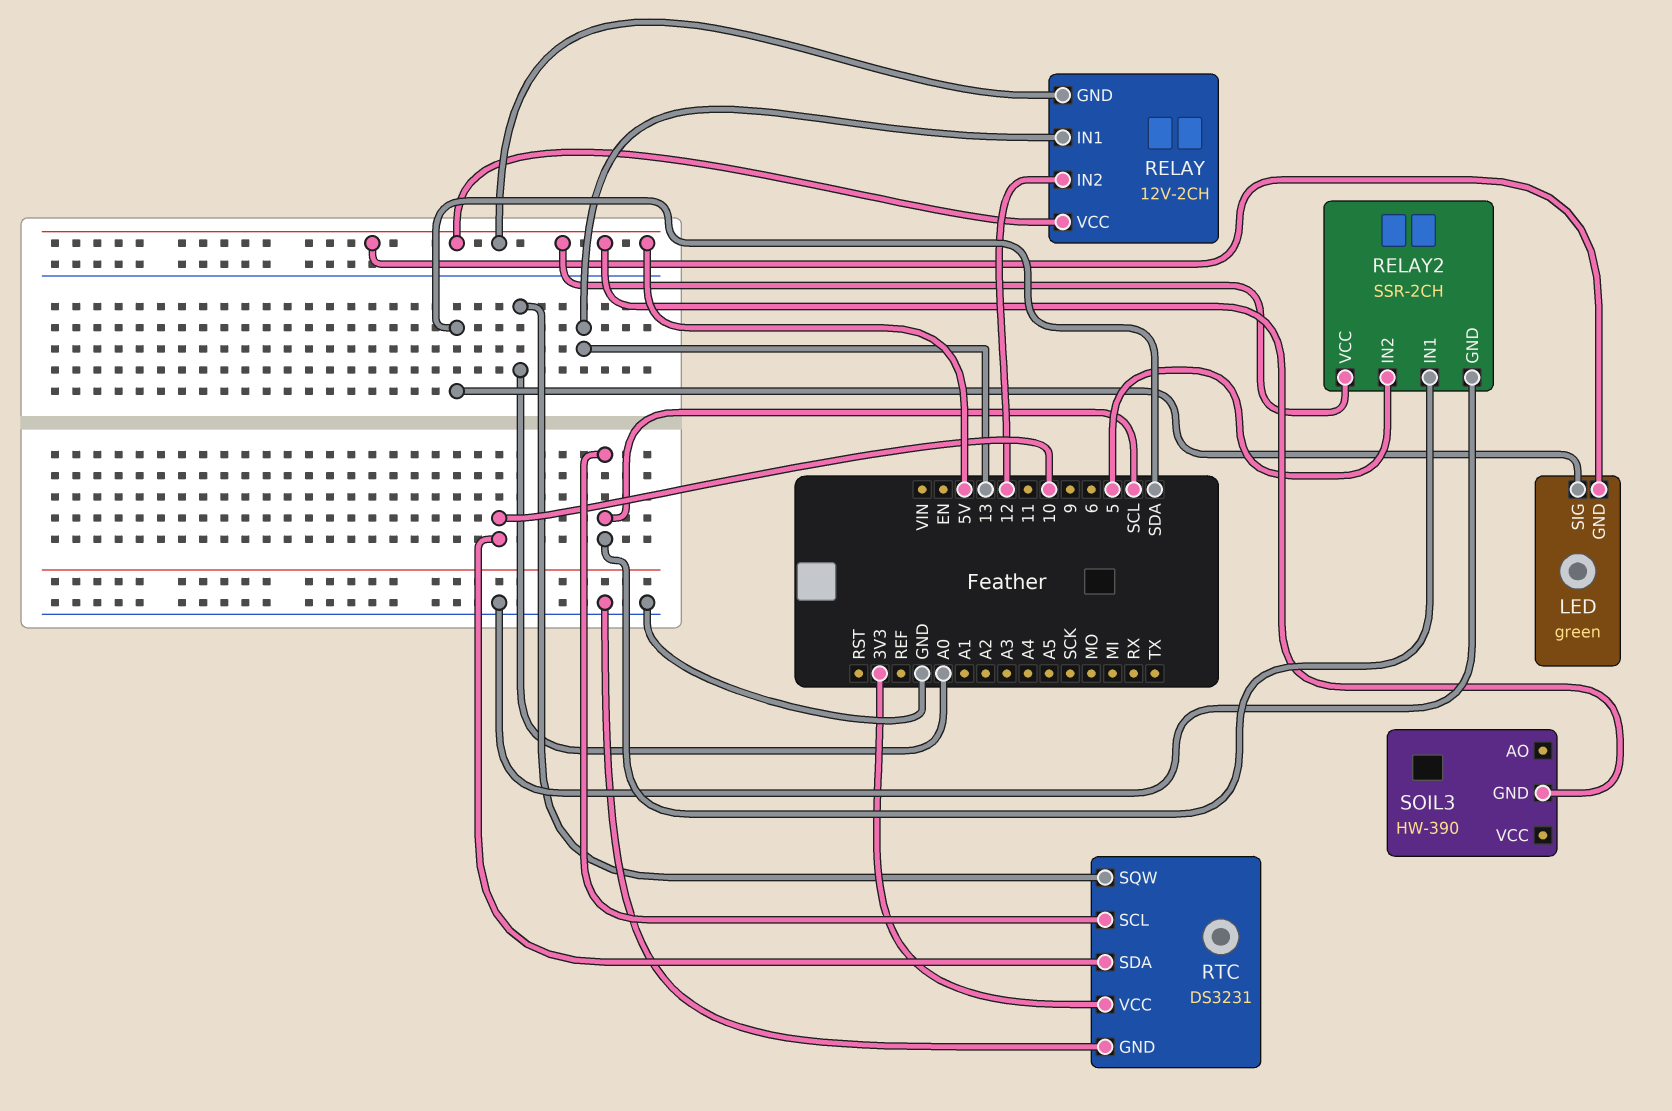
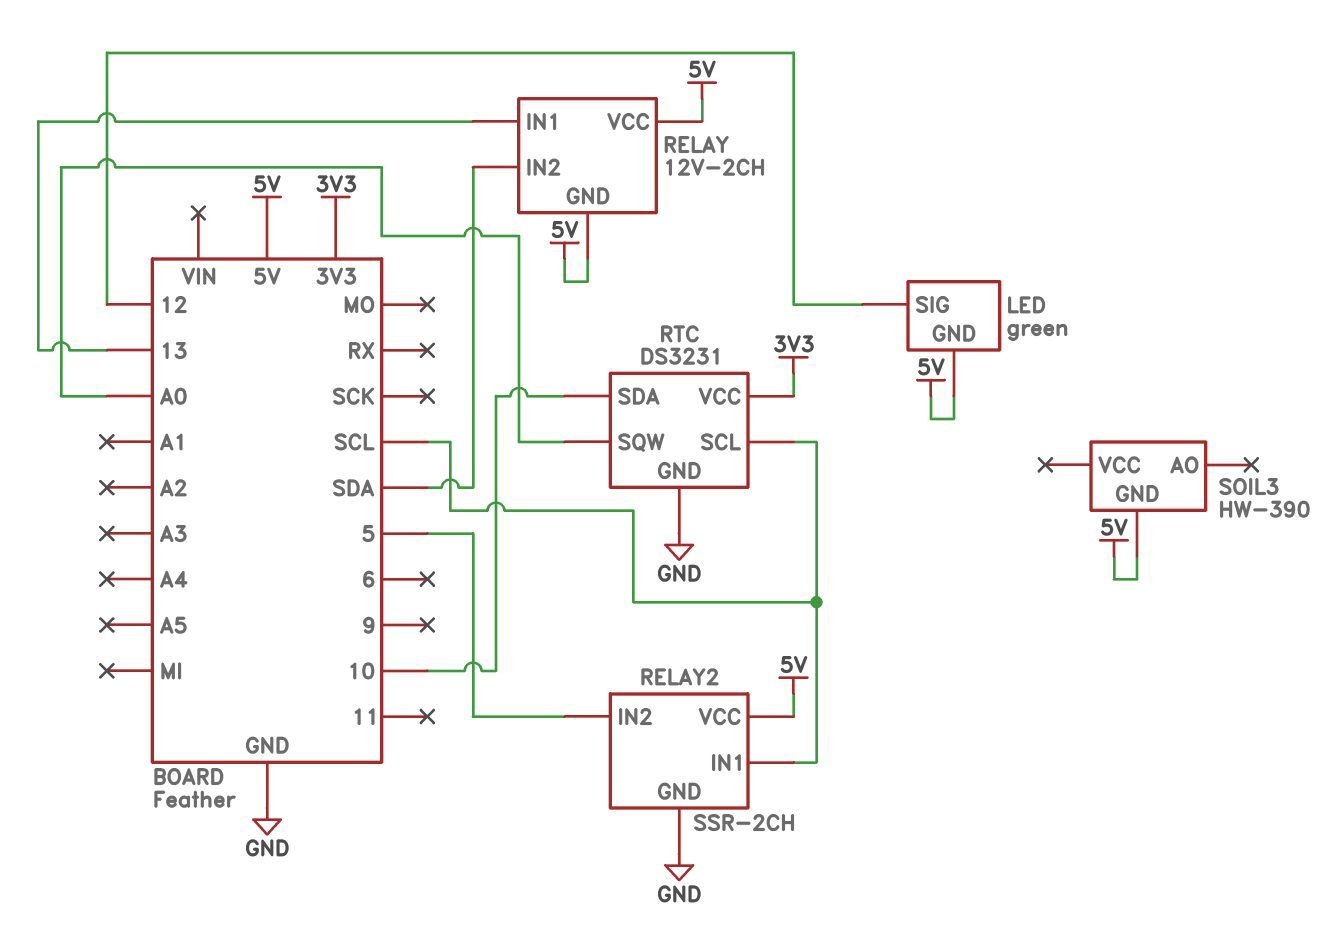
LED pin SIG: SDA -> 12
RELAY pin IN2: 12 -> SDA

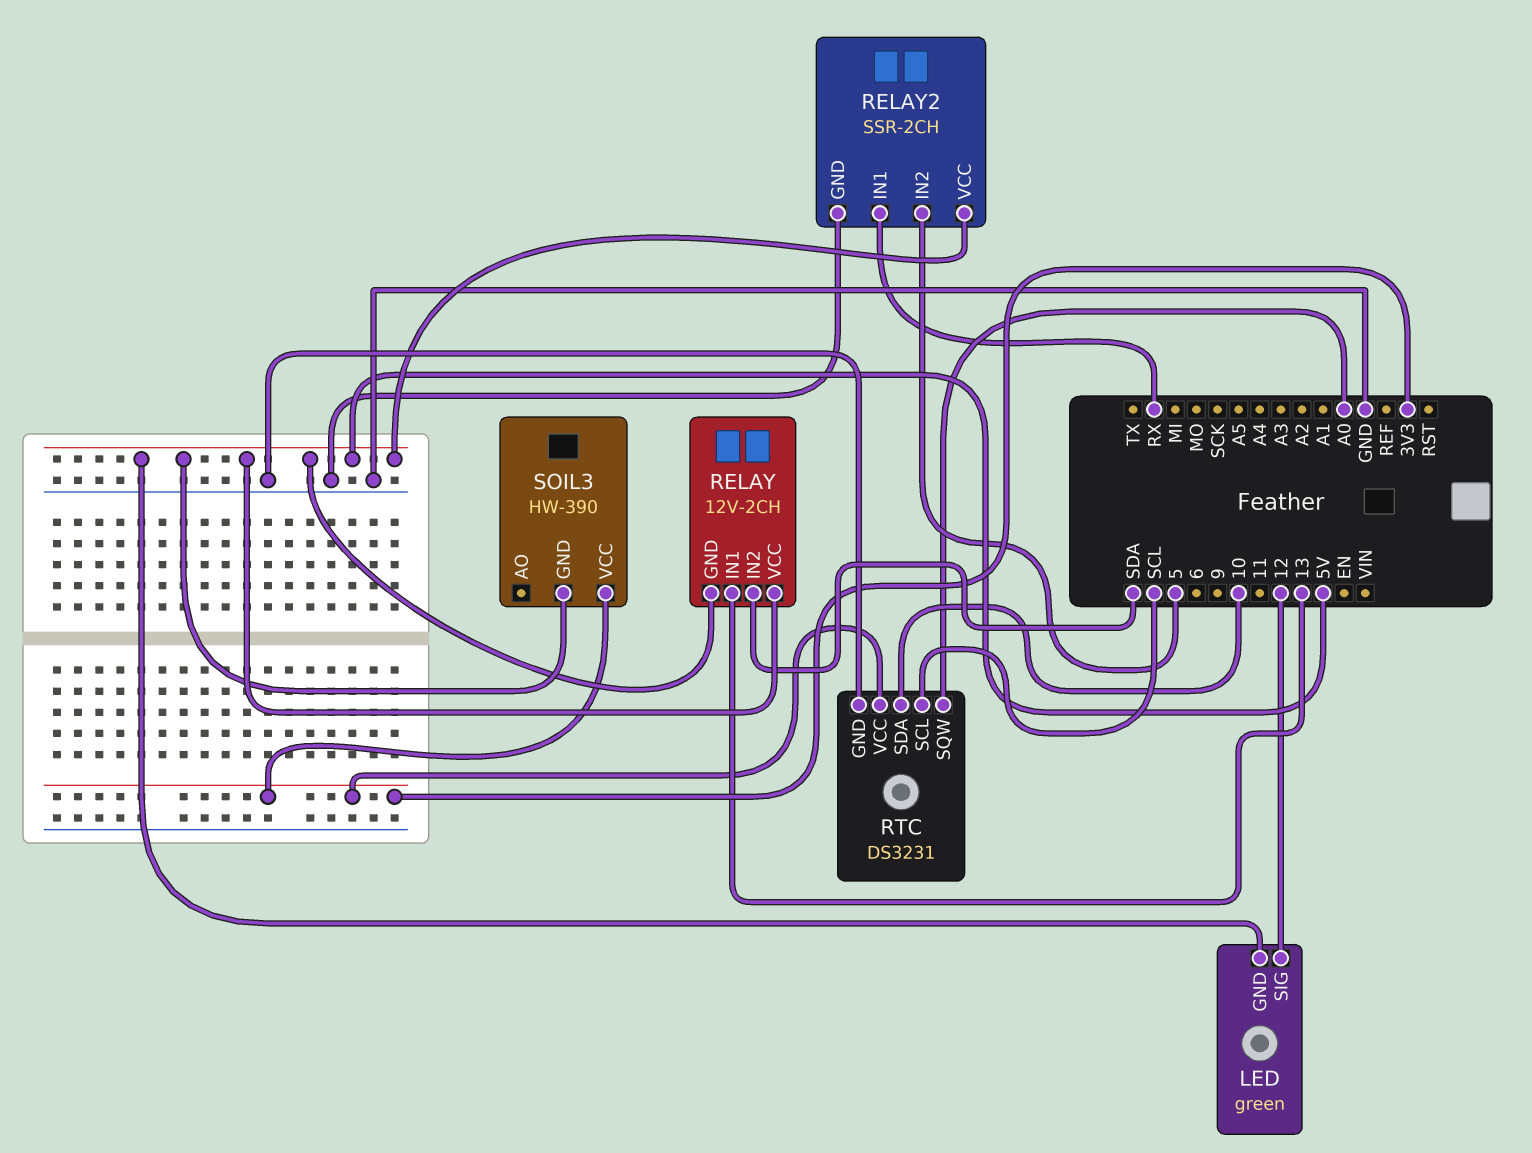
RELAY2 pin IN1: SCL -> RX
SOIL3 pin VCC: none -> 3V3

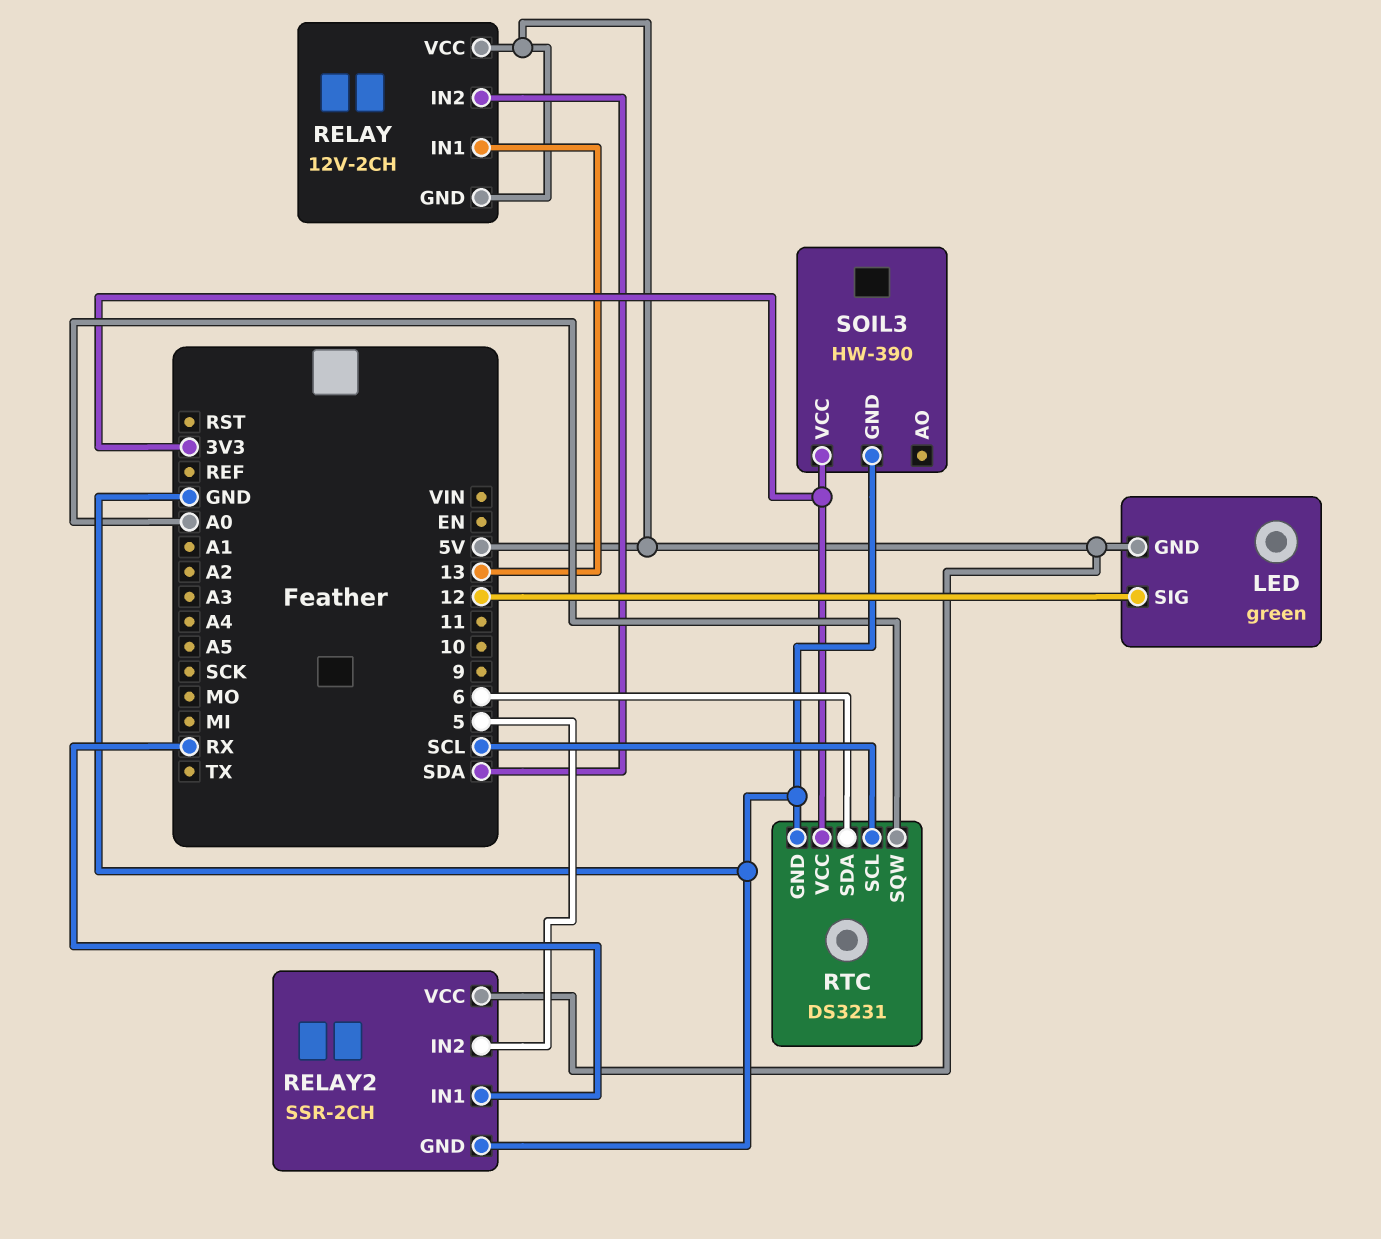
RTC pin SDA: 10 -> 6
SOIL3 pin GND: 5V -> GND

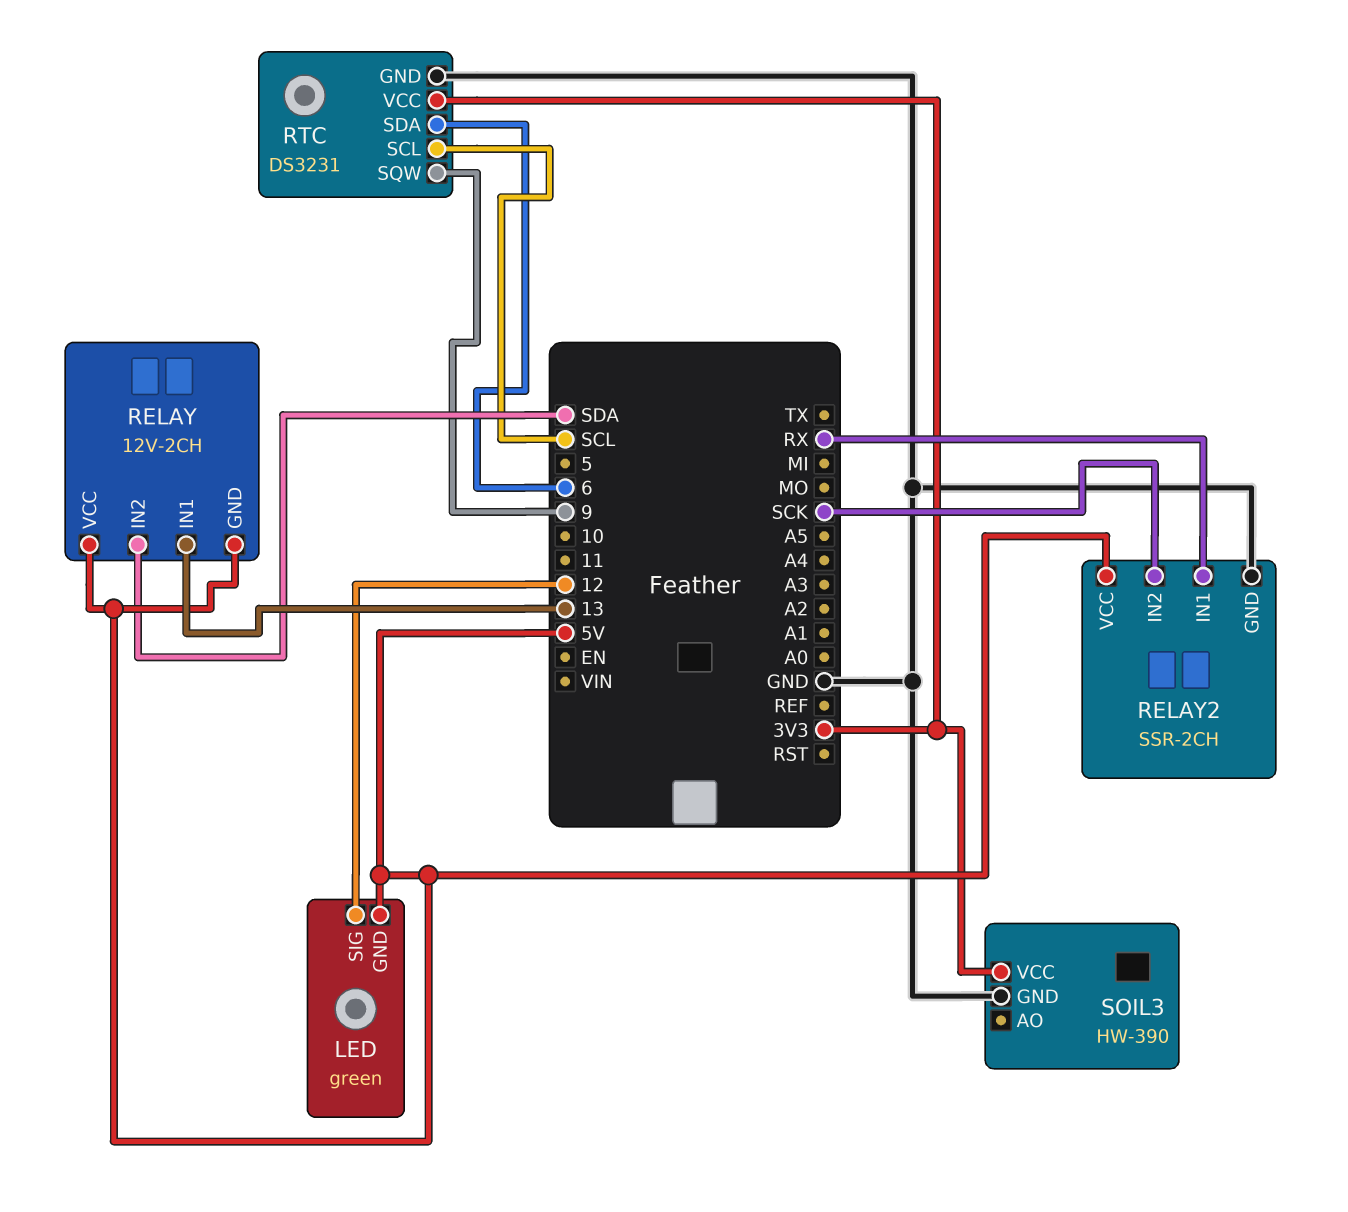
RELAY2 pin IN2: 5 -> SCK
RTC pin SQW: A0 -> 9

